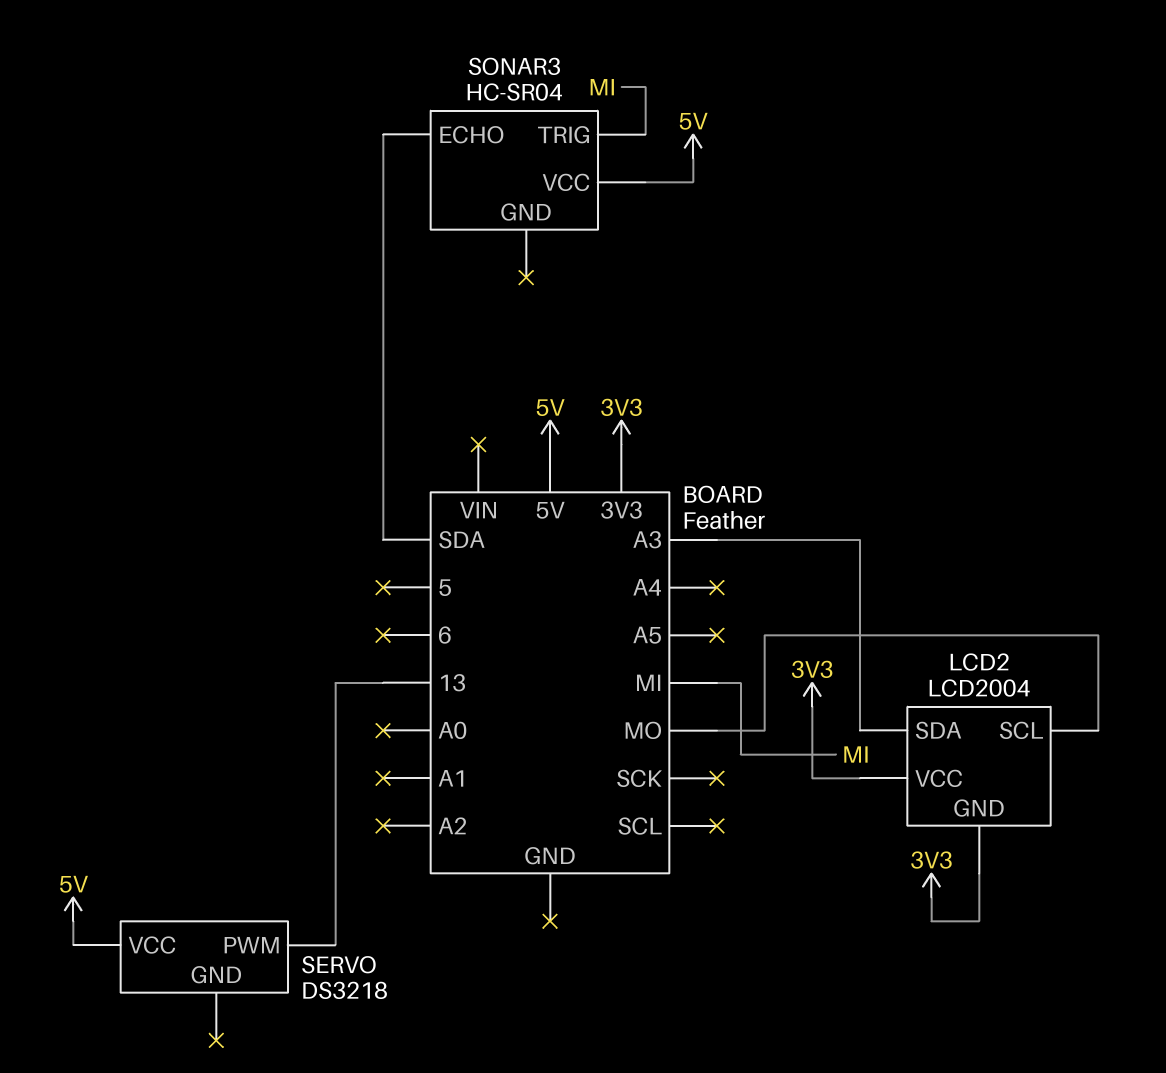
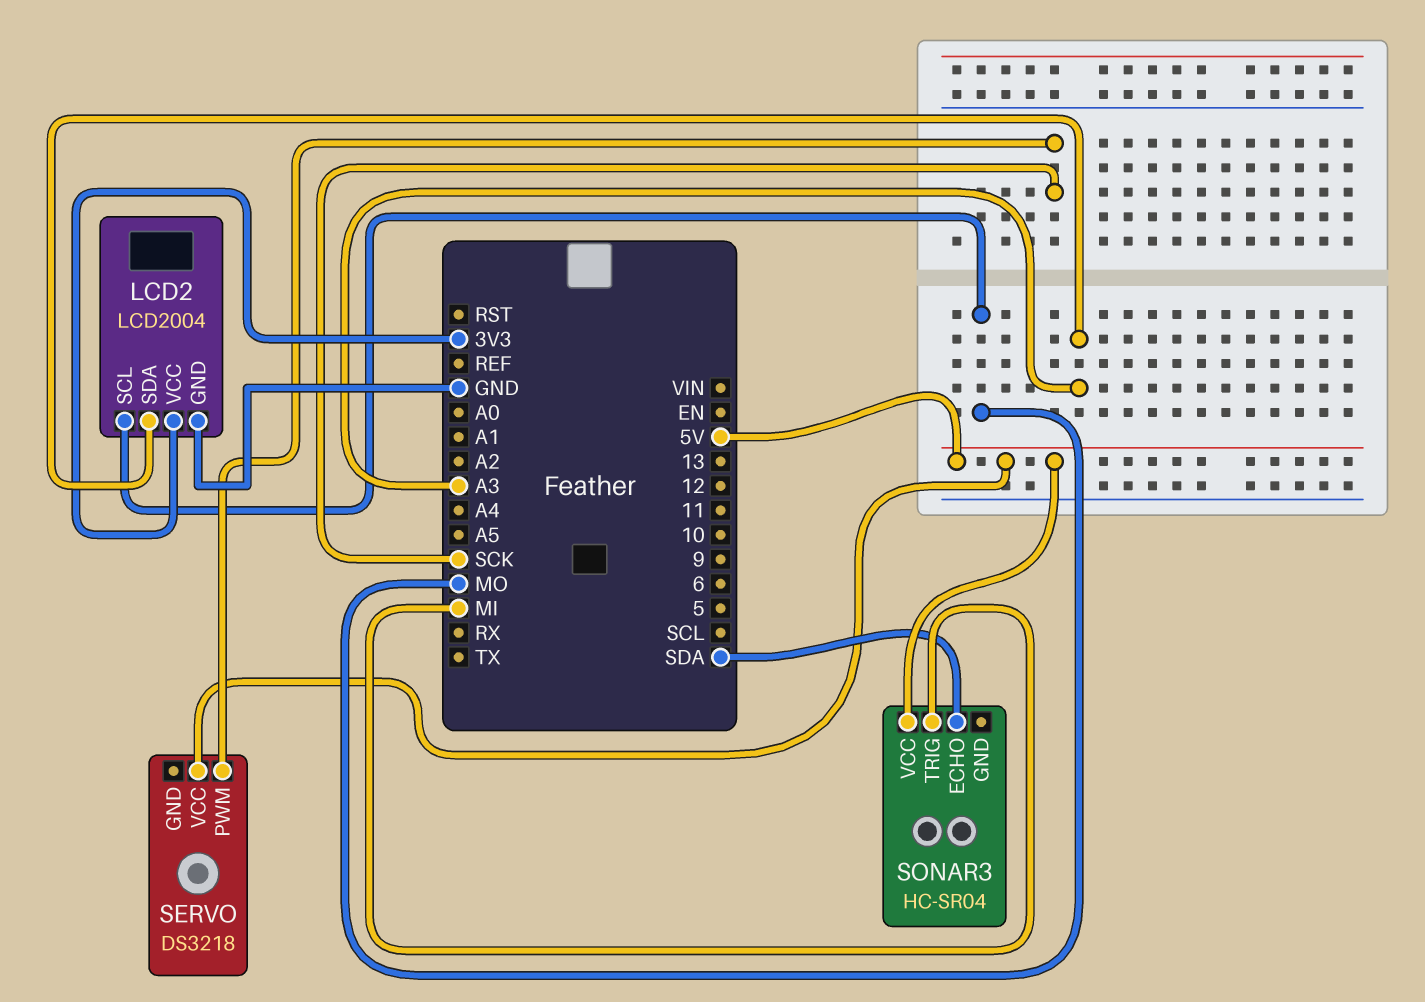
LCD2 pin GND: 3V3 -> GND
SERVO pin PWM: 13 -> SCK

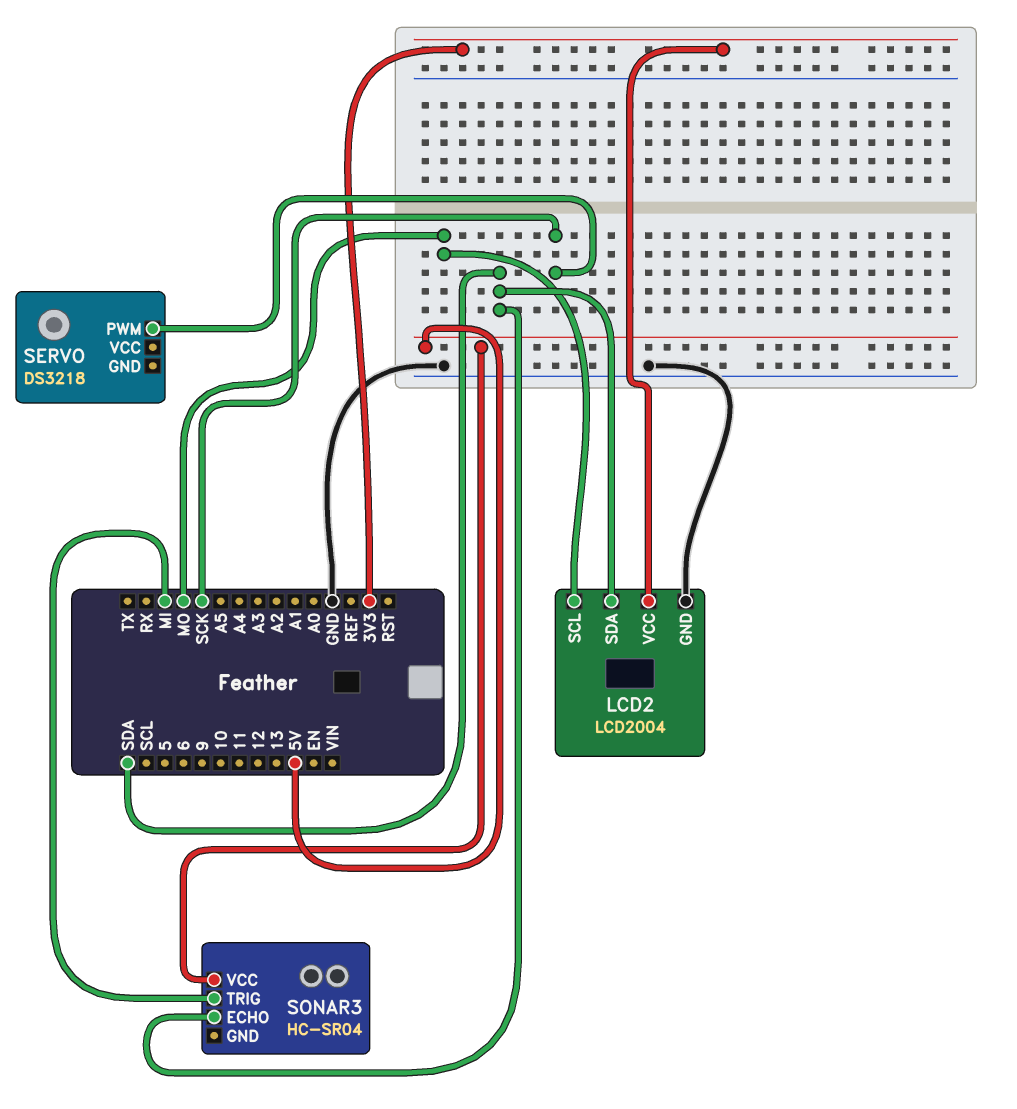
LCD2 pin SDA: A3 -> SDA
SERVO pin VCC: 5V -> none

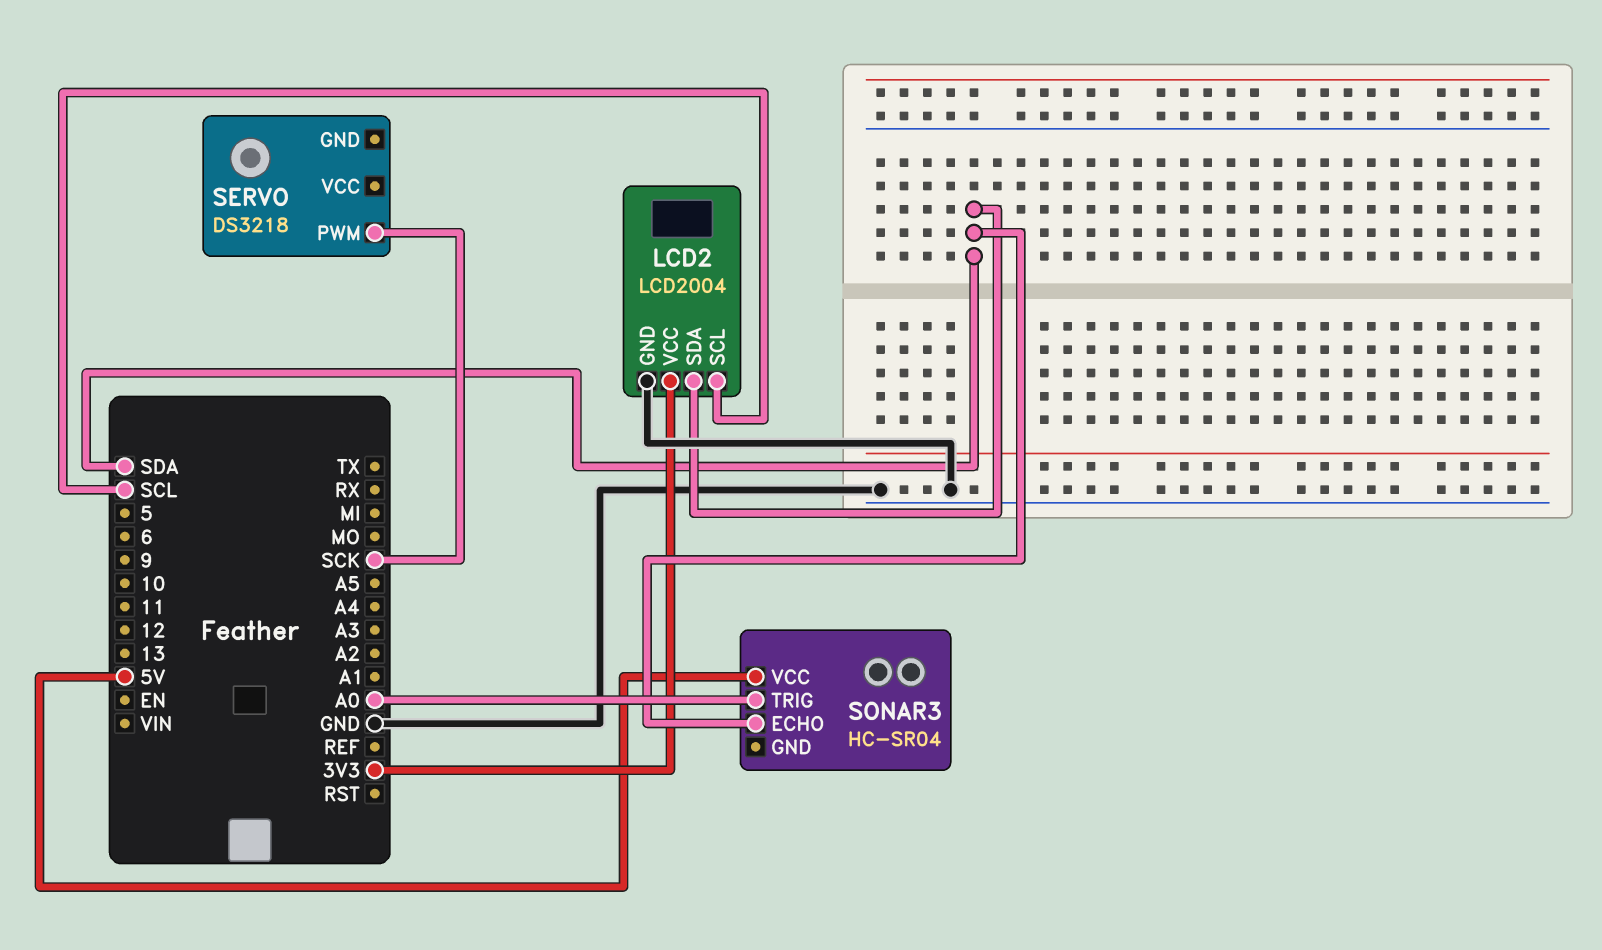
LCD2 pin SCL: MO -> SCL
SONAR3 pin TRIG: MI -> A0

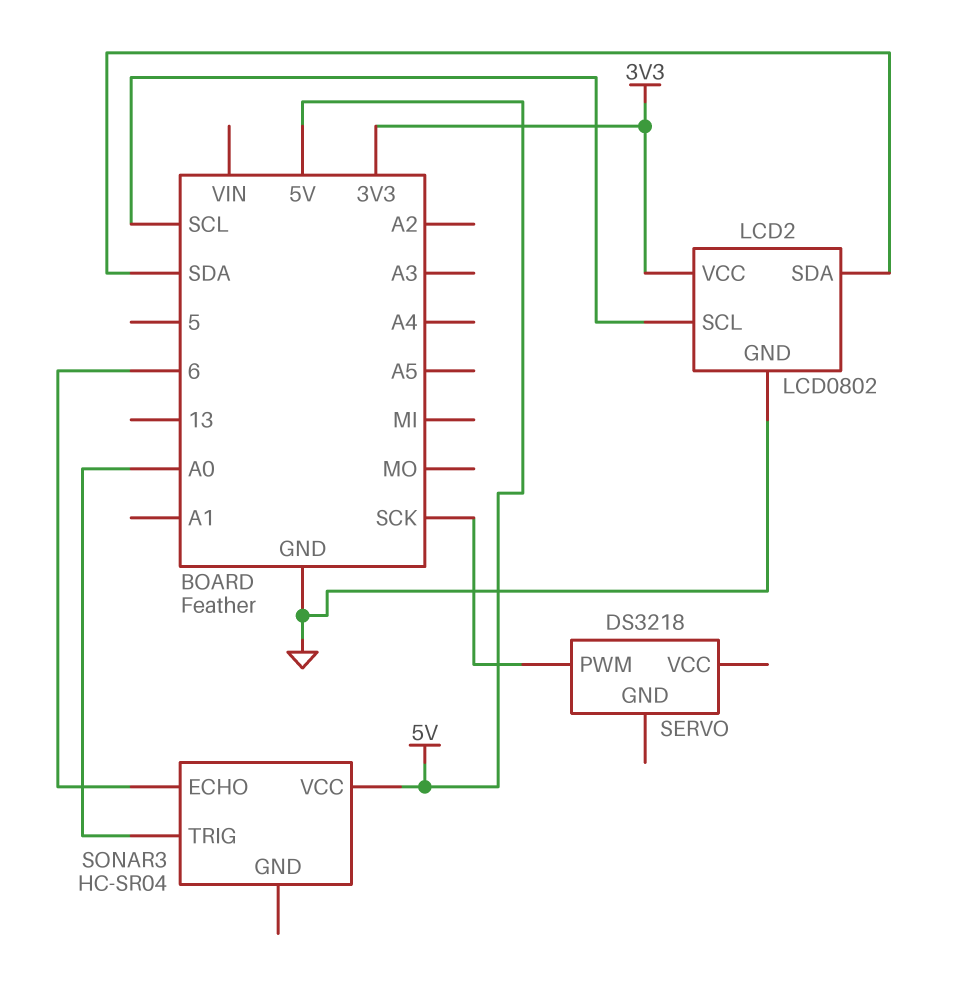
LCD2: LCD2004 -> LCD0802
SONAR3 pin ECHO: SDA -> 6

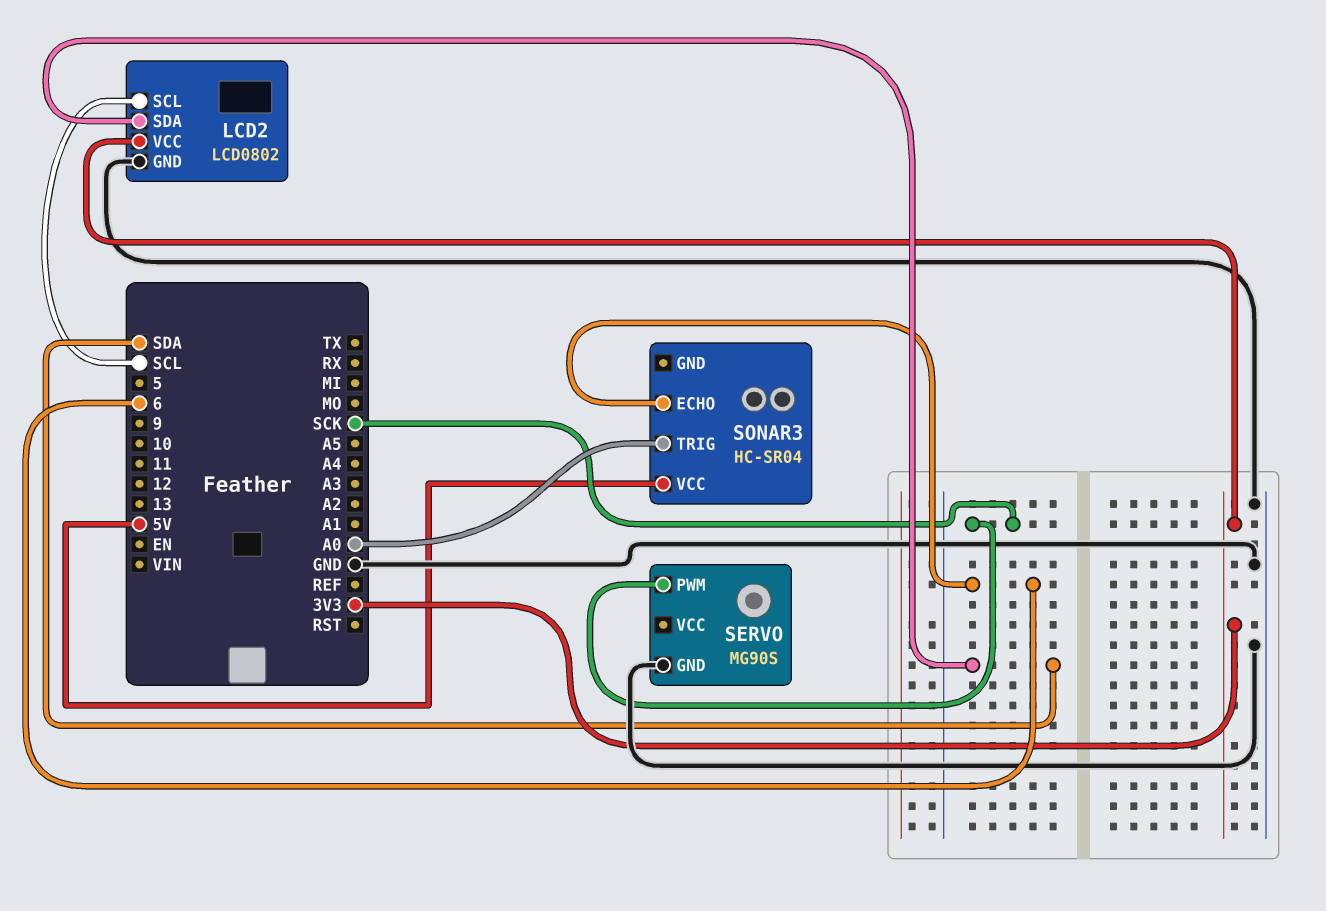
SERVO: DS3218 -> MG90S
SERVO pin GND: none -> GND

